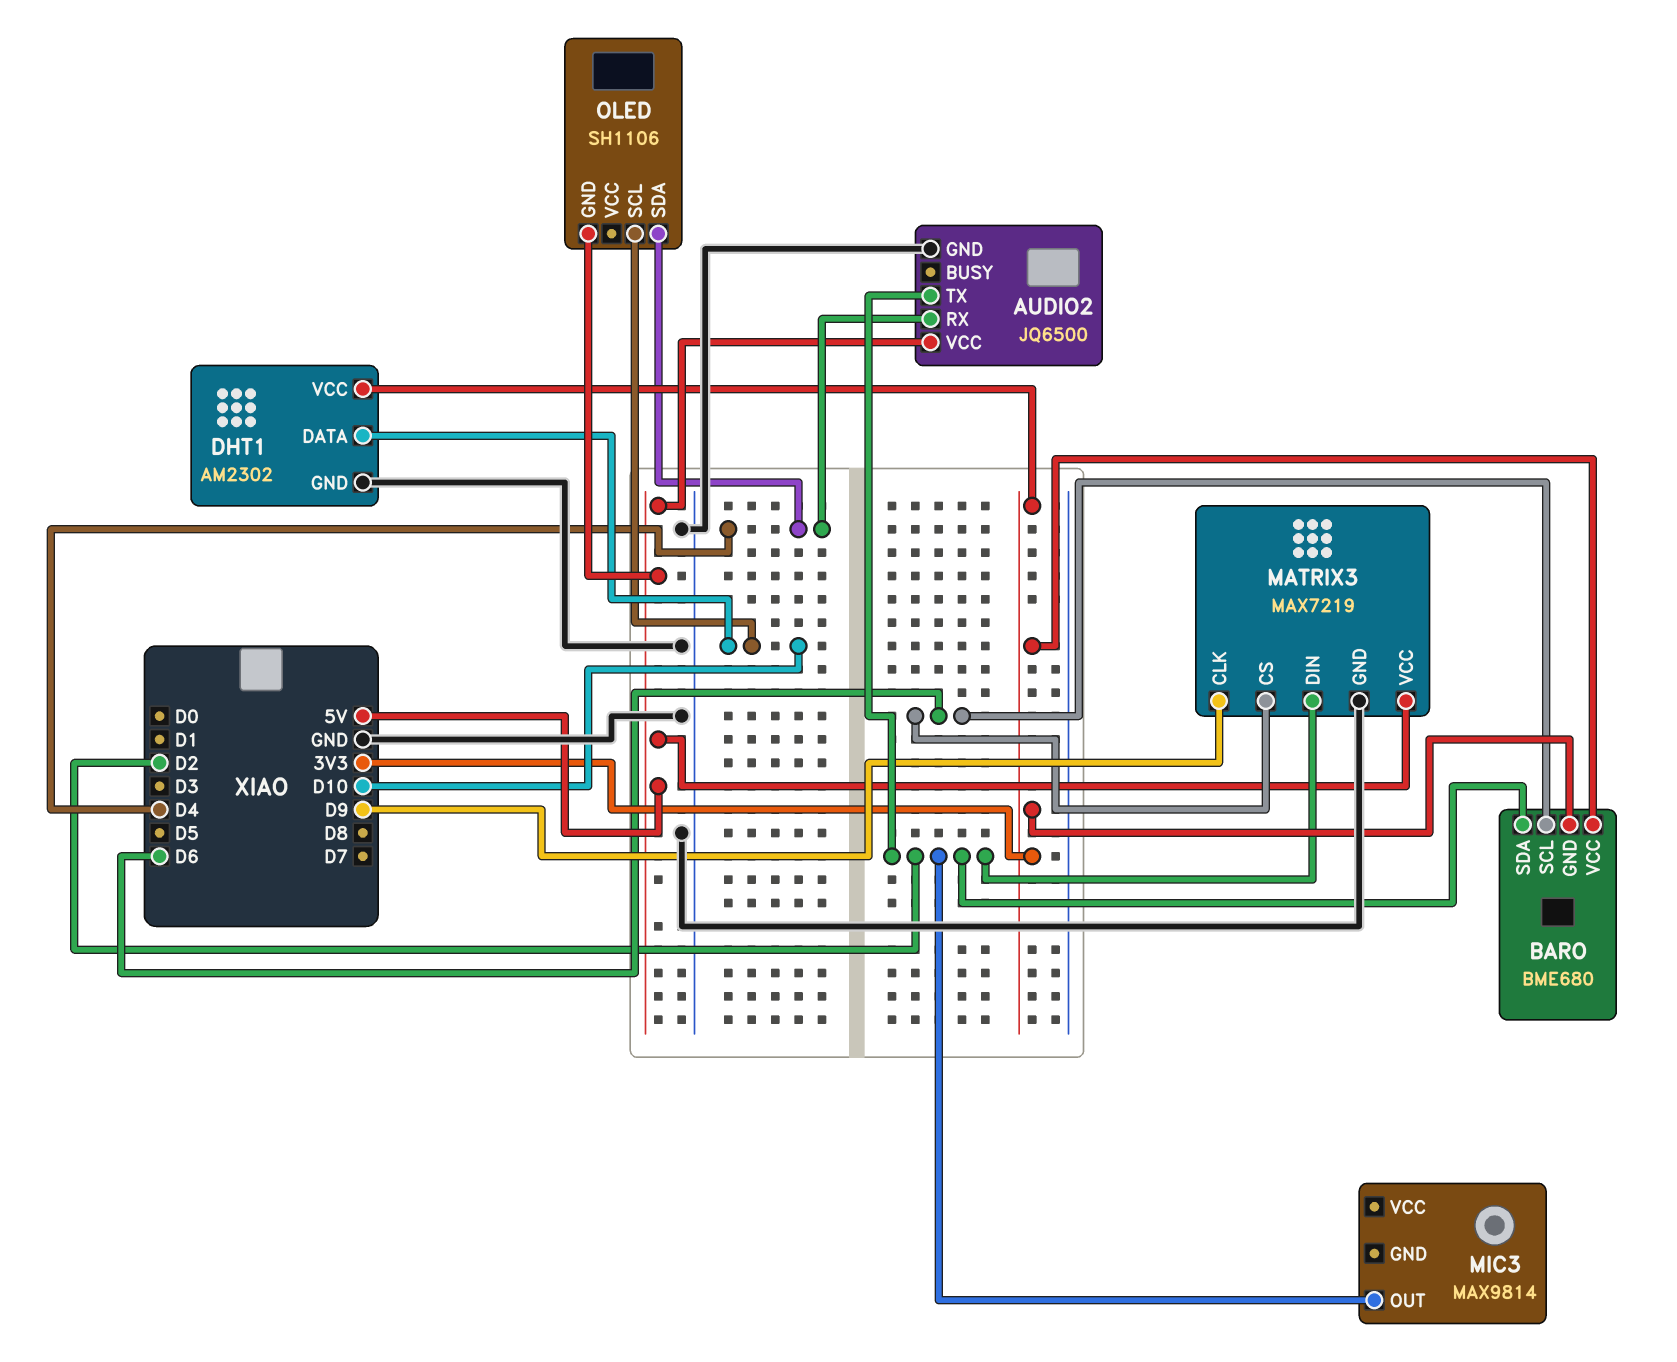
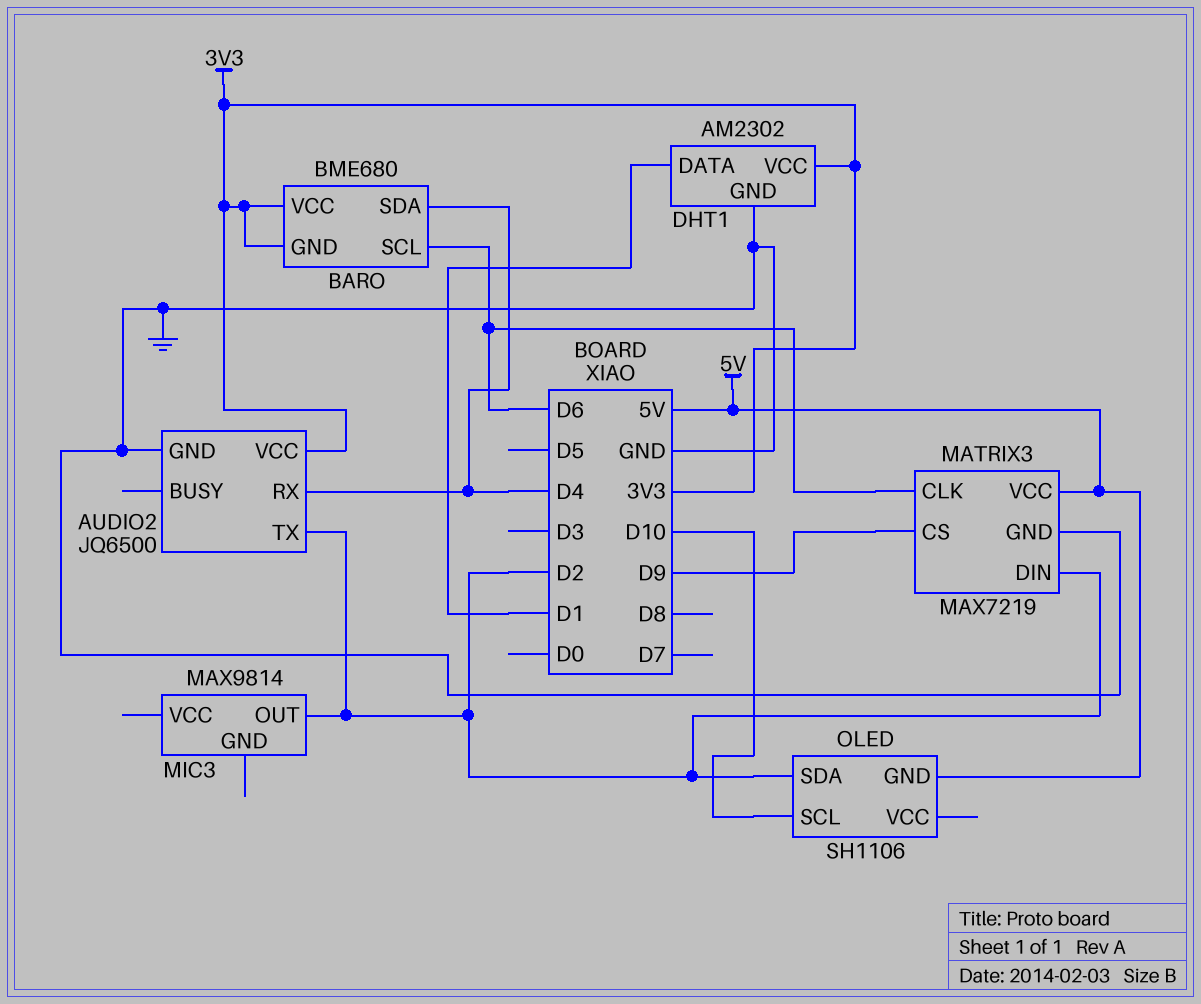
AUDIO2 pin VCC: 5V -> 3V3
BARO pin SDA: D2 -> D4
DHT1 pin DATA: D10 -> D1
MATRIX3 pin CLK: D9 -> D6
MATRIX3 pin CS: D6 -> D9
OLED pin SDA: D4 -> D2

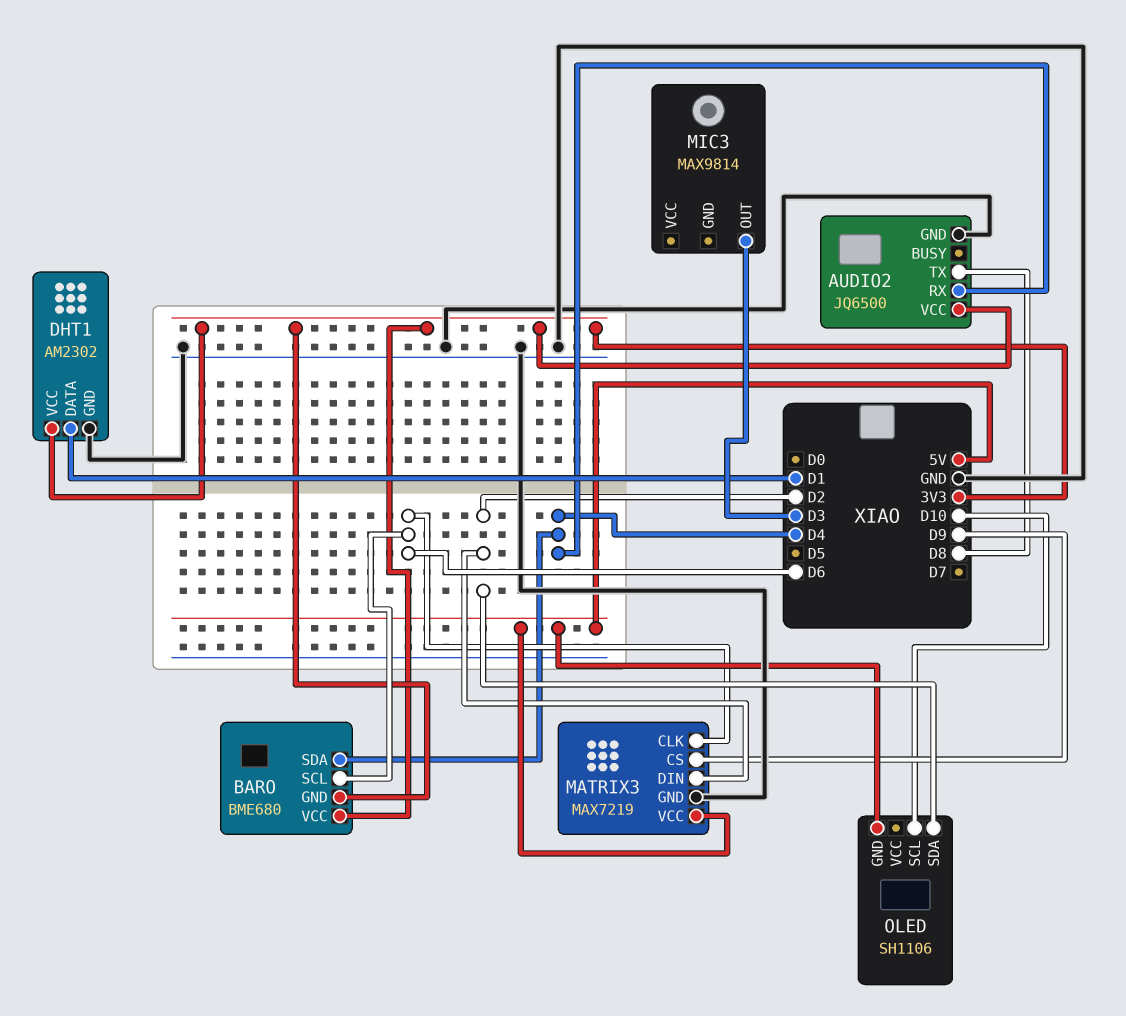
AUDIO2 pin TX: D2 -> D8
MIC3 pin OUT: D2 -> D3

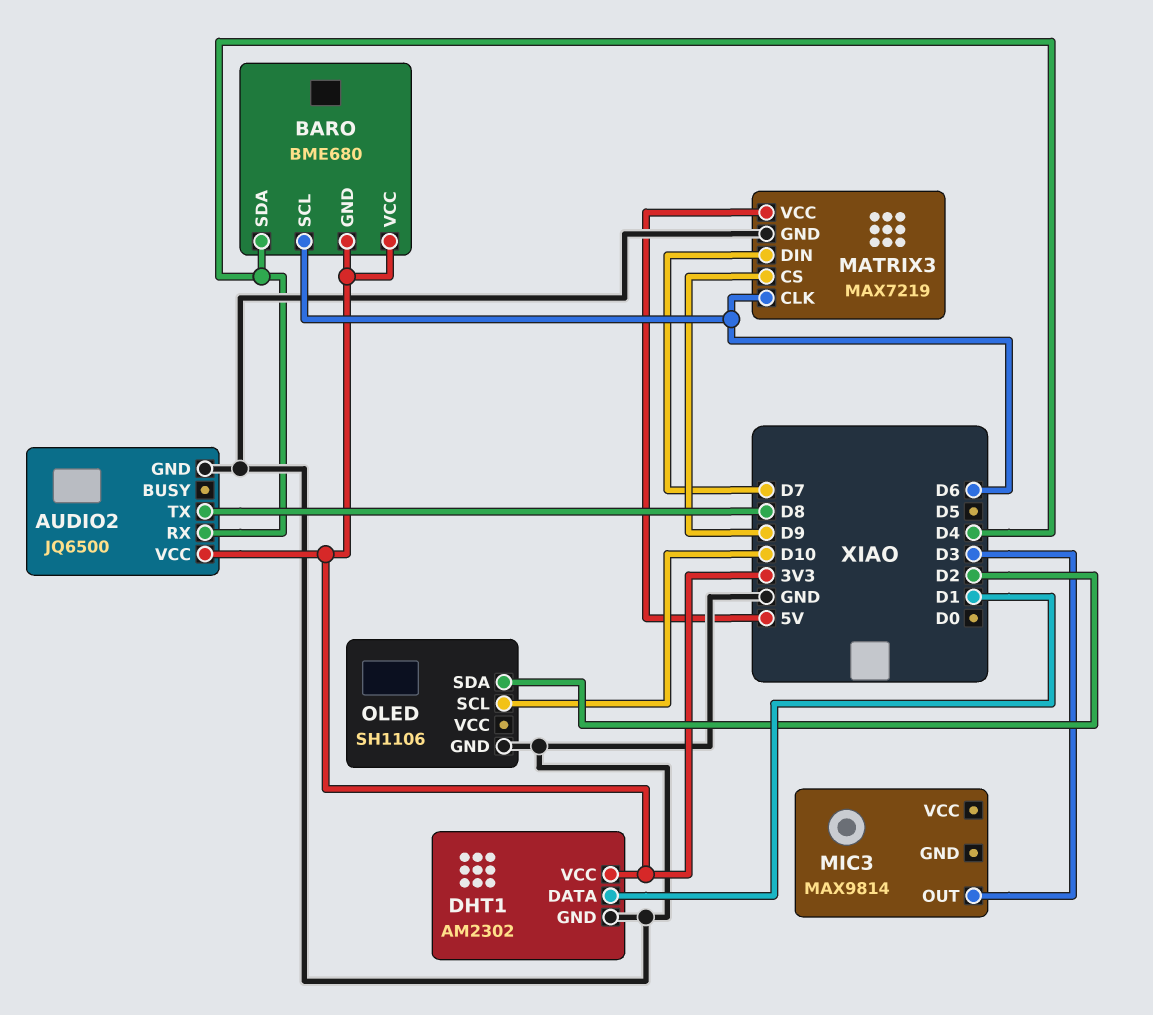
MATRIX3 pin DIN: D2 -> D7
OLED pin GND: 5V -> GND

